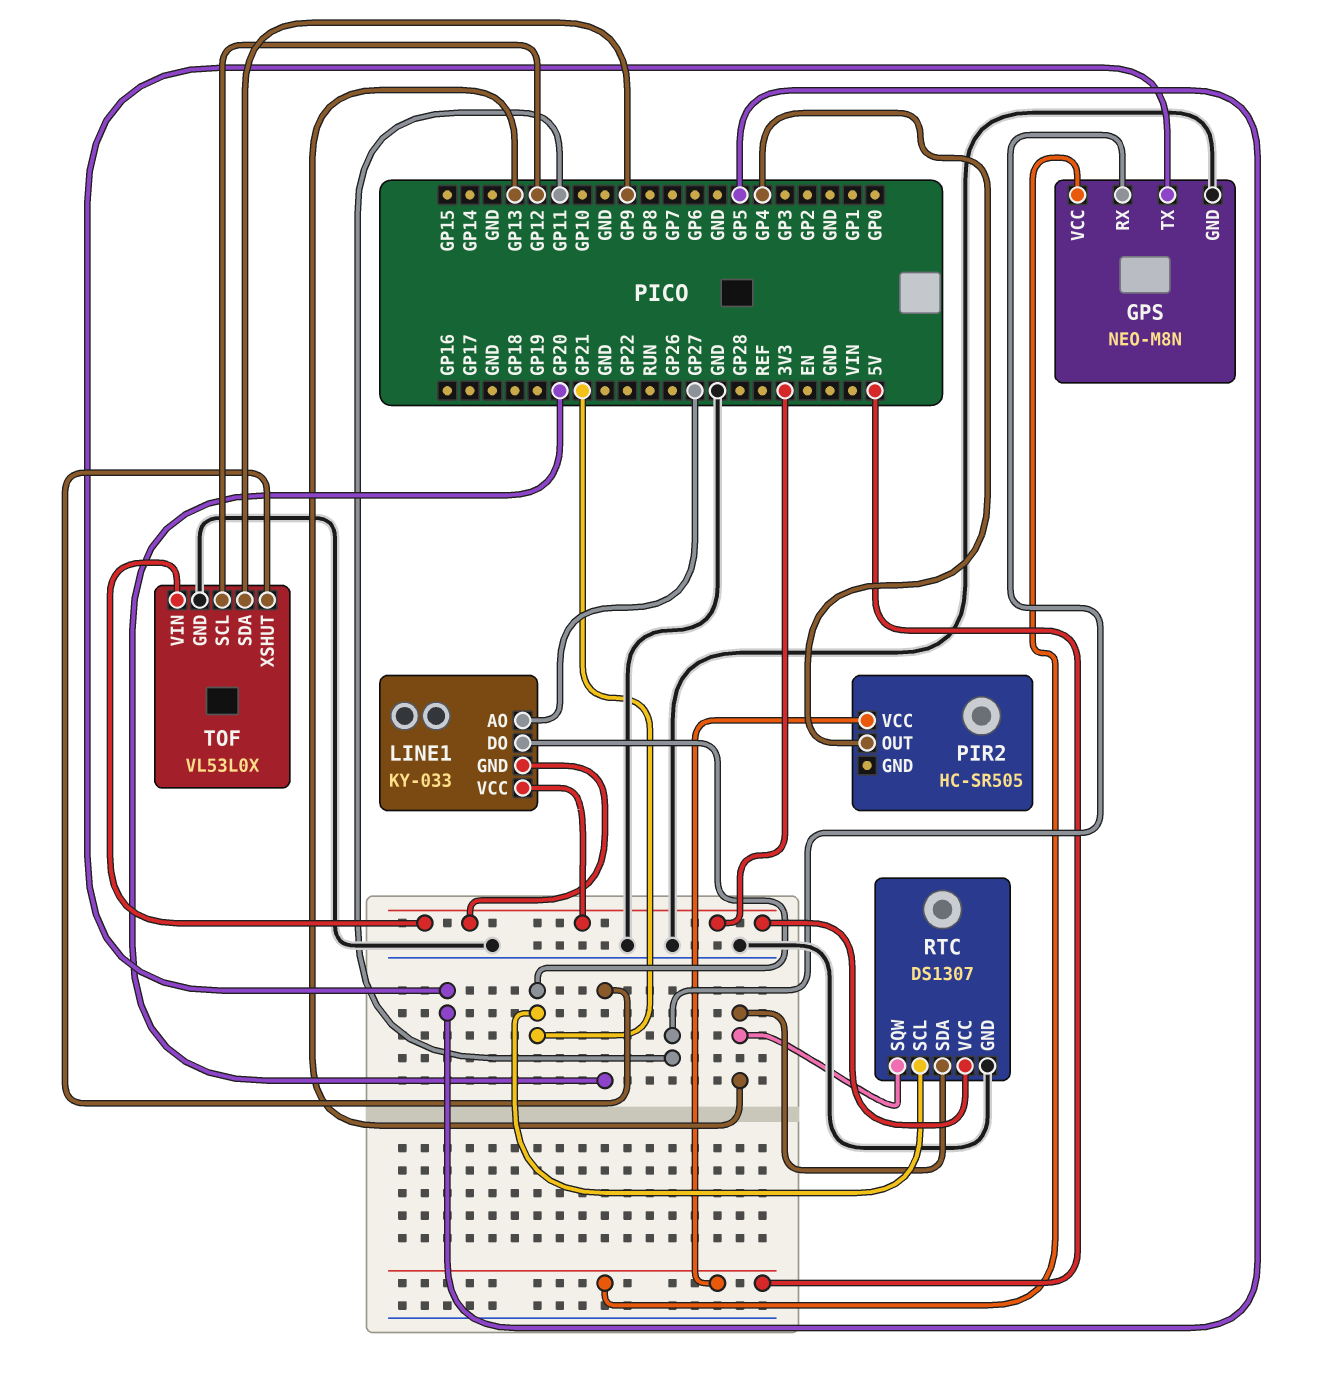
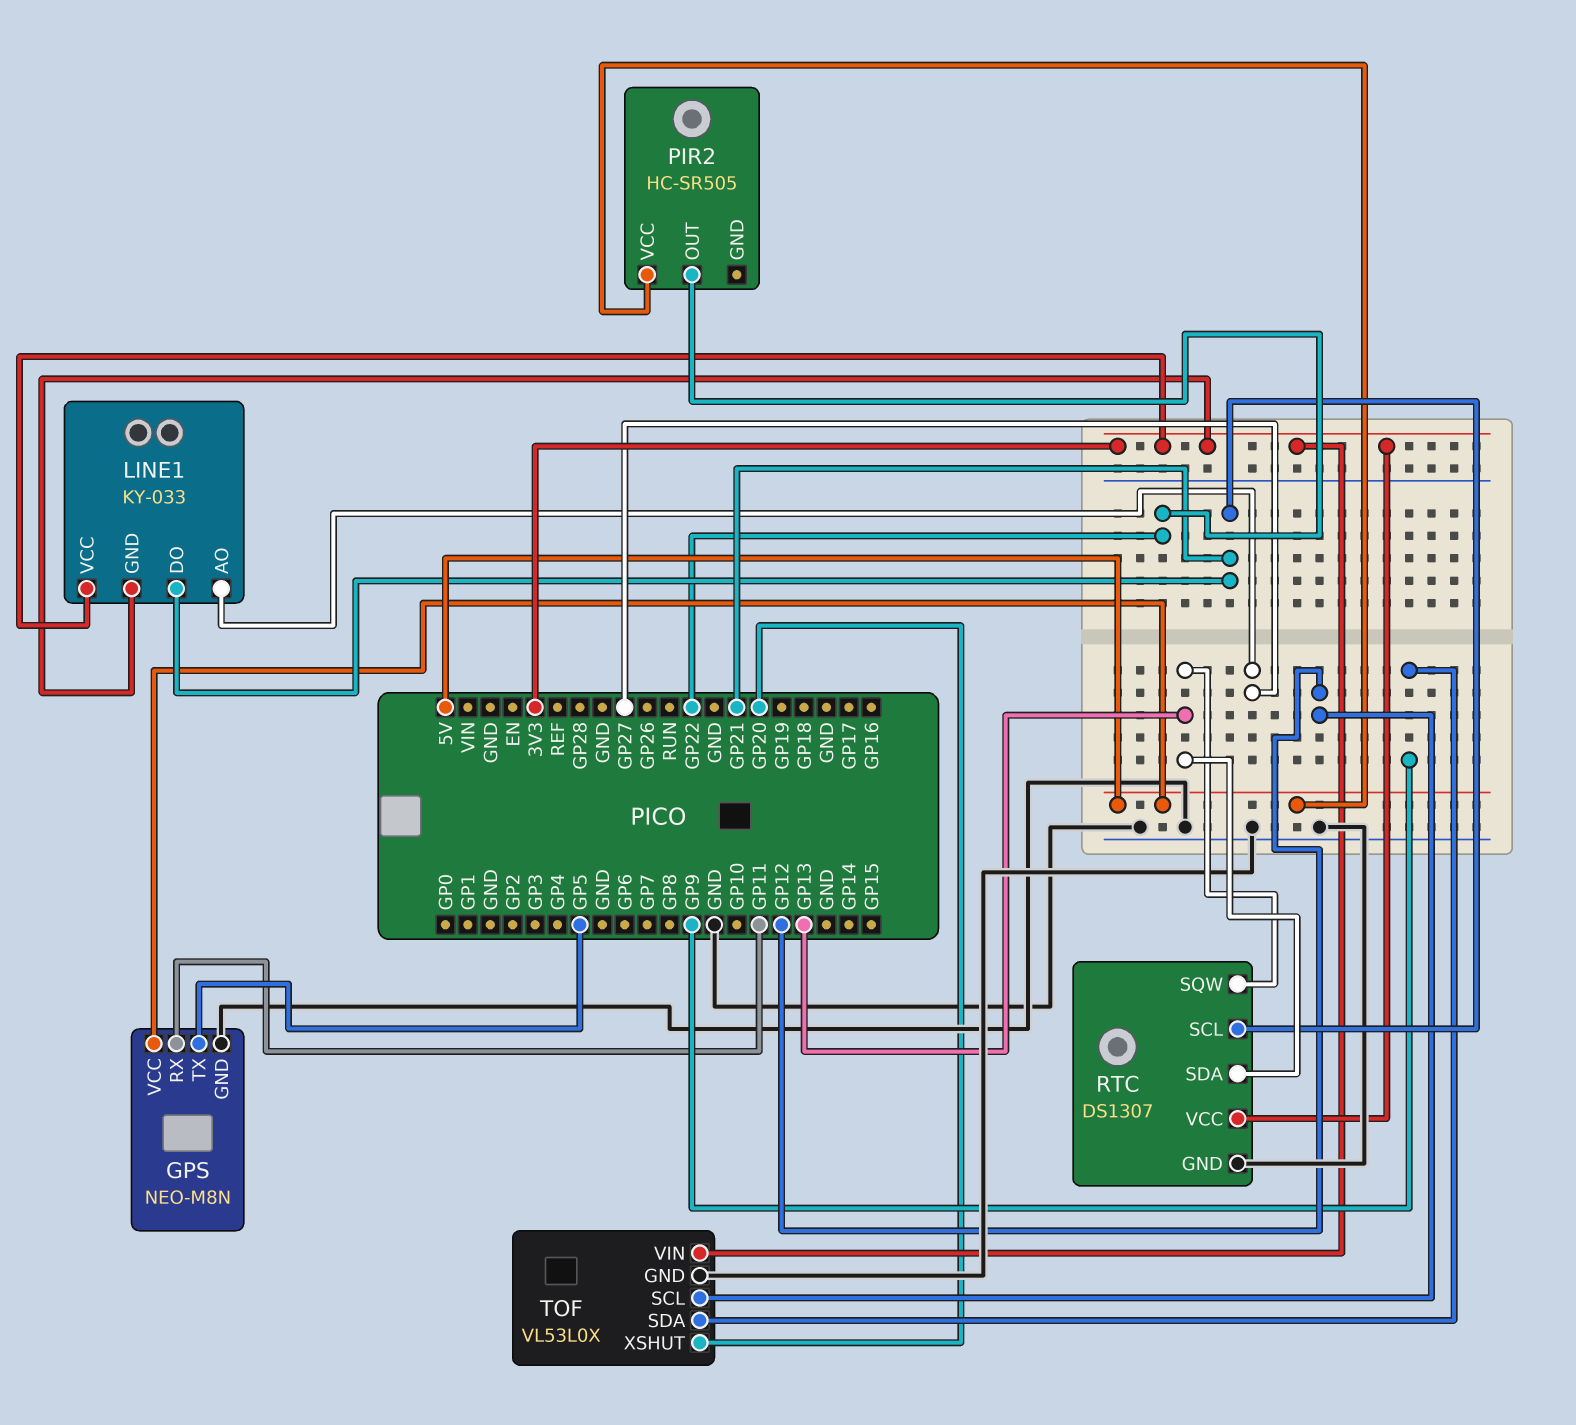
PIR2 pin OUT: GP4 -> GP22

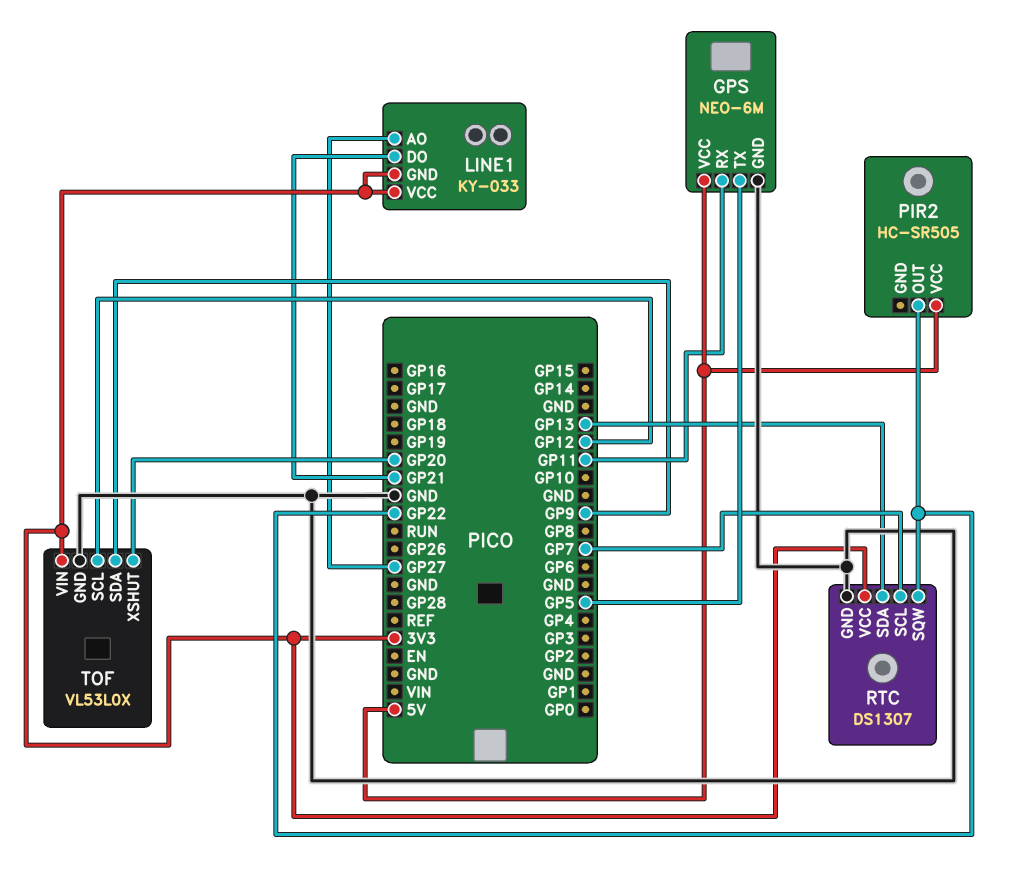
GPS: NEO-M8N -> NEO-6M
RTC pin SCL: GP21 -> GP7
RTC pin SQW: GP13 -> GP22

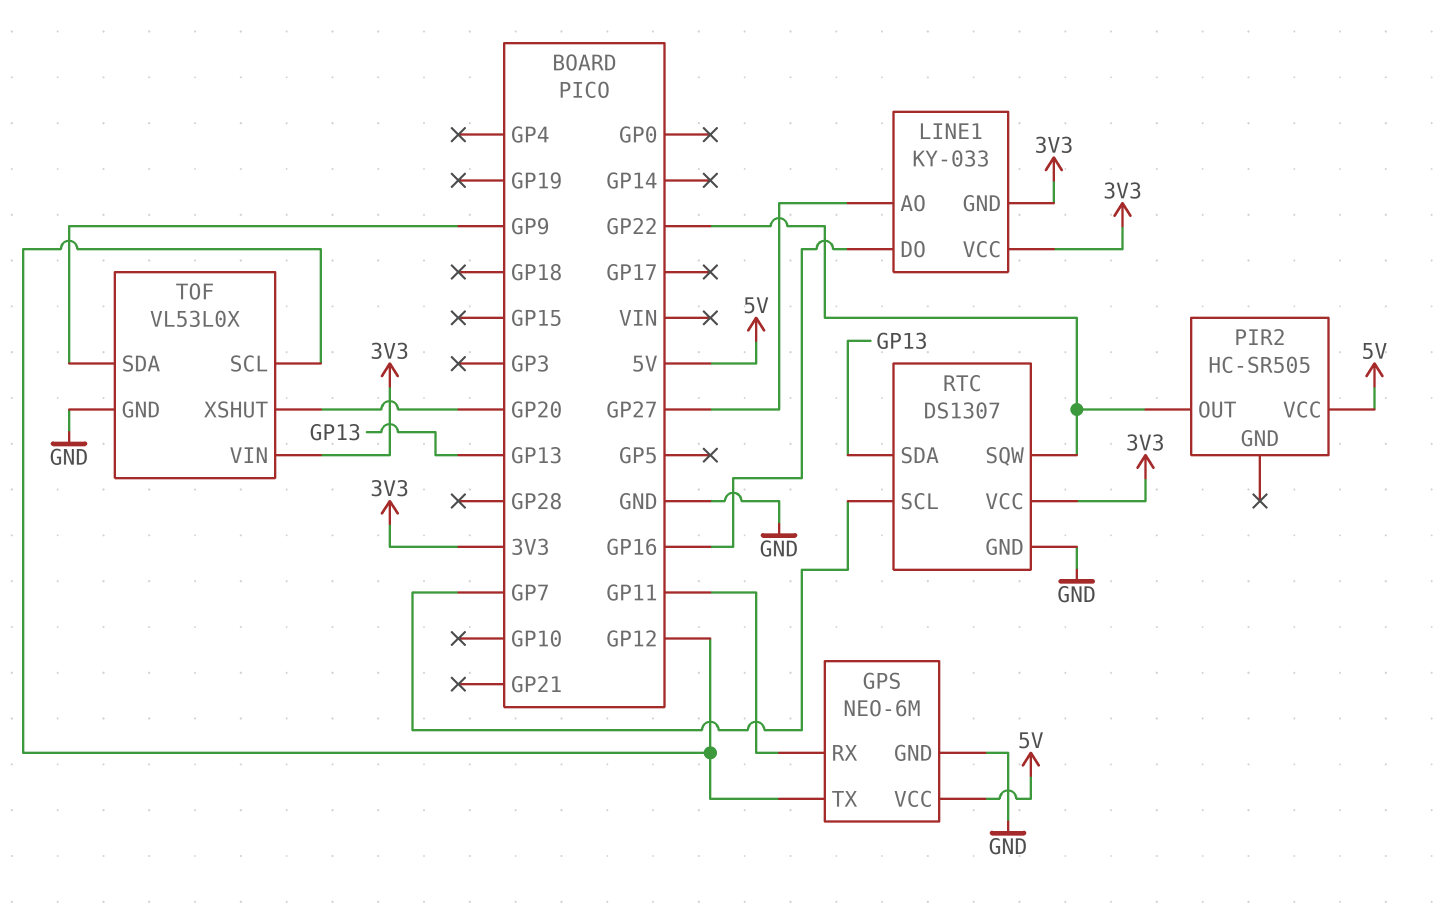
GPS pin TX: GP5 -> GP12
LINE1 pin DO: GP21 -> GP16

